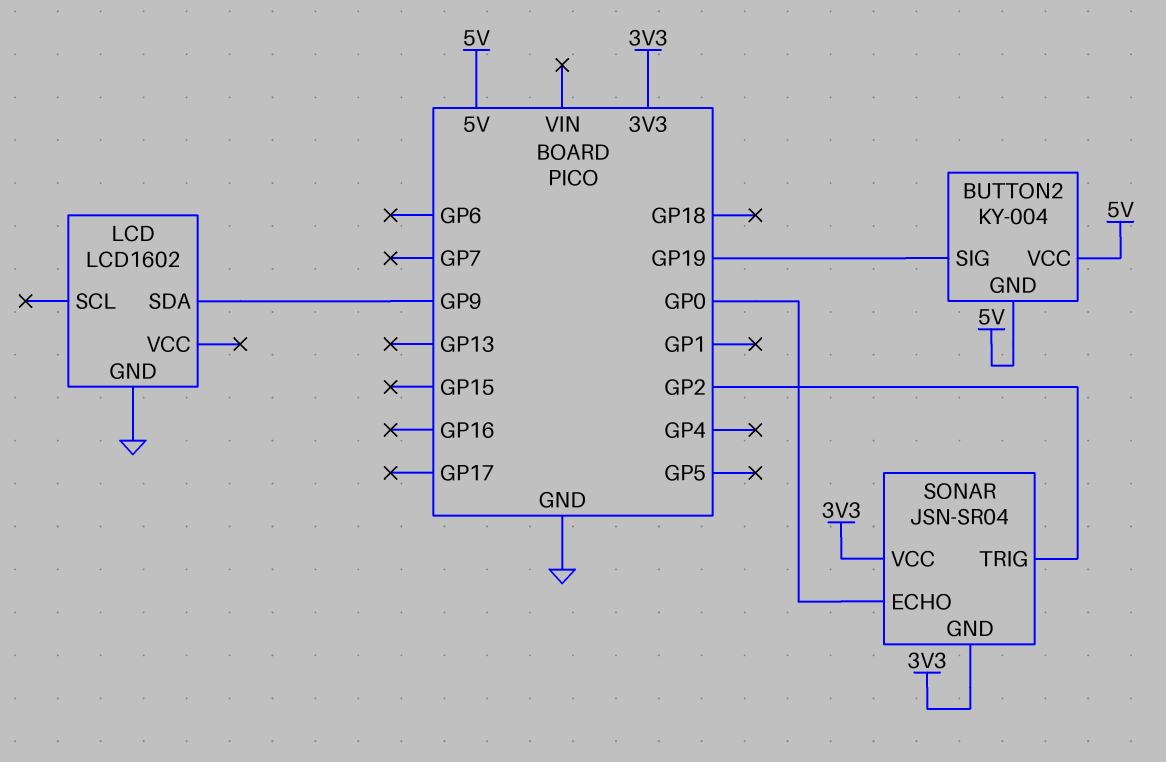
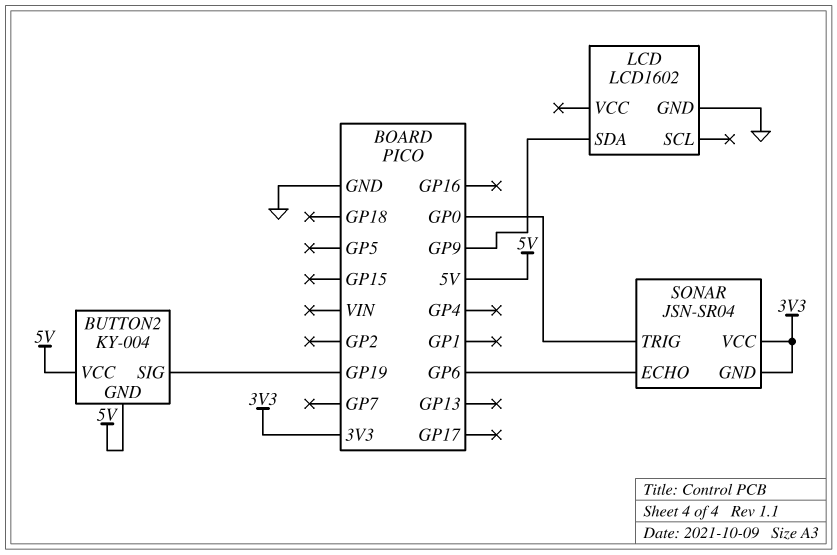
SONAR pin ECHO: GP0 -> GP6
SONAR pin TRIG: GP2 -> GP0

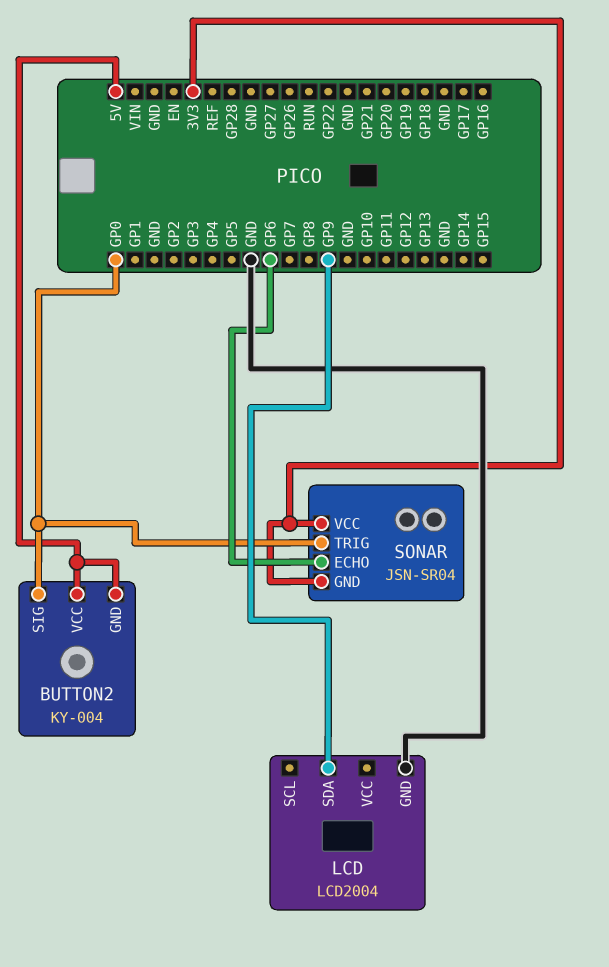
BUTTON2 pin SIG: GP19 -> GP0
LCD: LCD1602 -> LCD2004

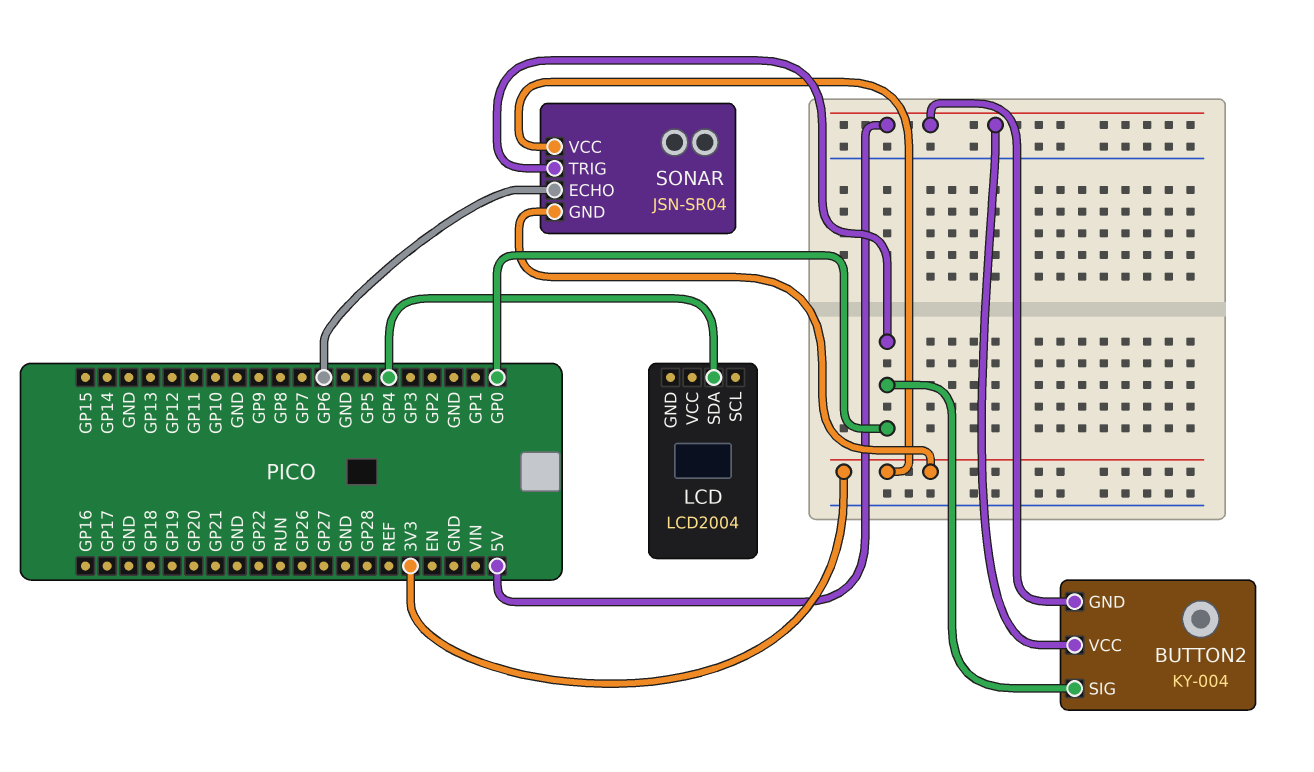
LCD pin GND: GND -> none
LCD pin SDA: GP9 -> GP4

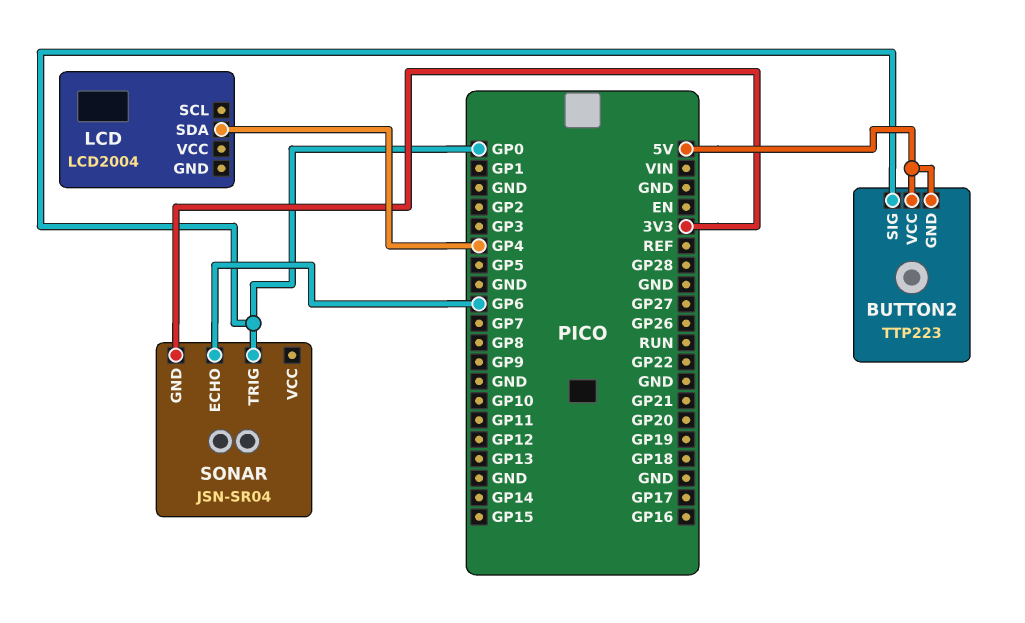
BUTTON2: KY-004 -> TTP223
SONAR pin VCC: 3V3 -> none

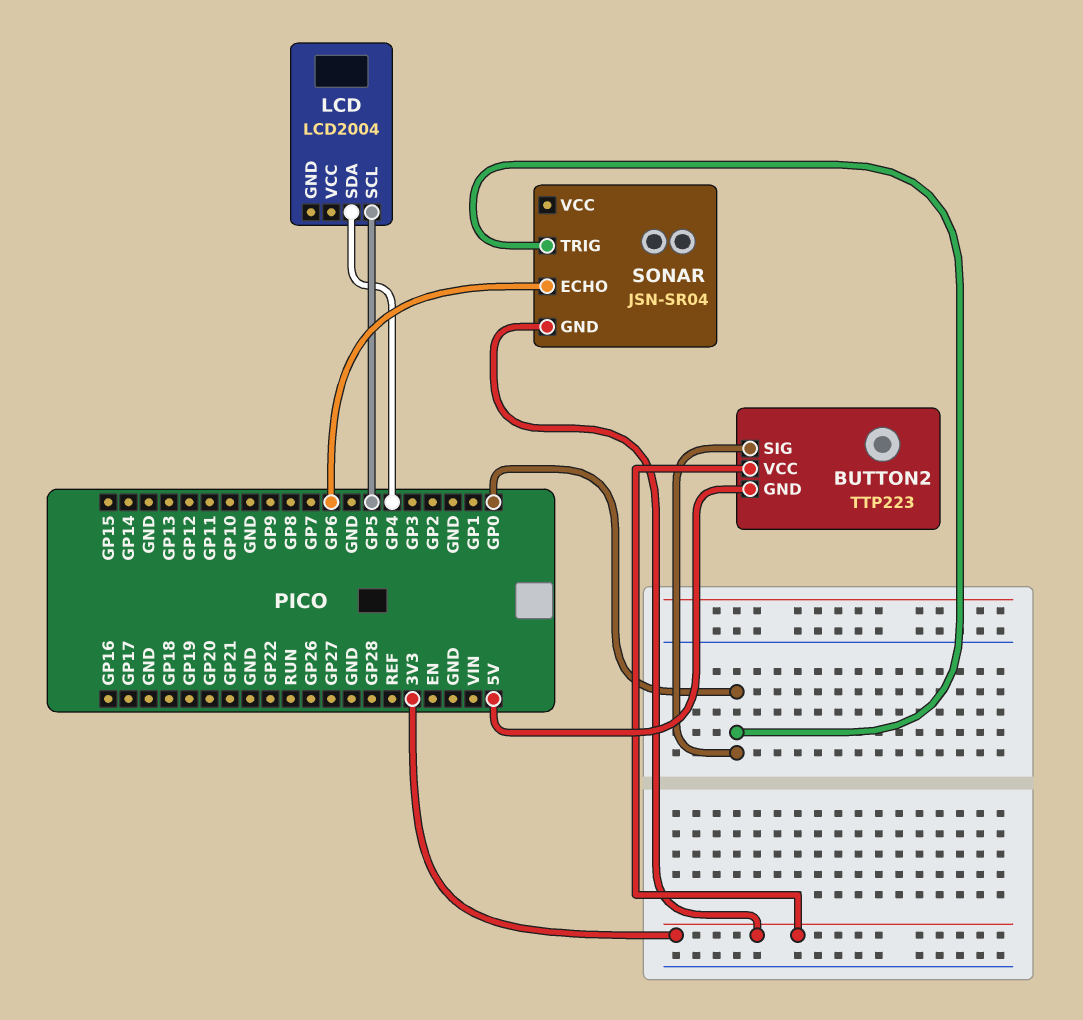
BUTTON2 pin VCC: 5V -> 3V3
LCD pin SCL: none -> GP5

